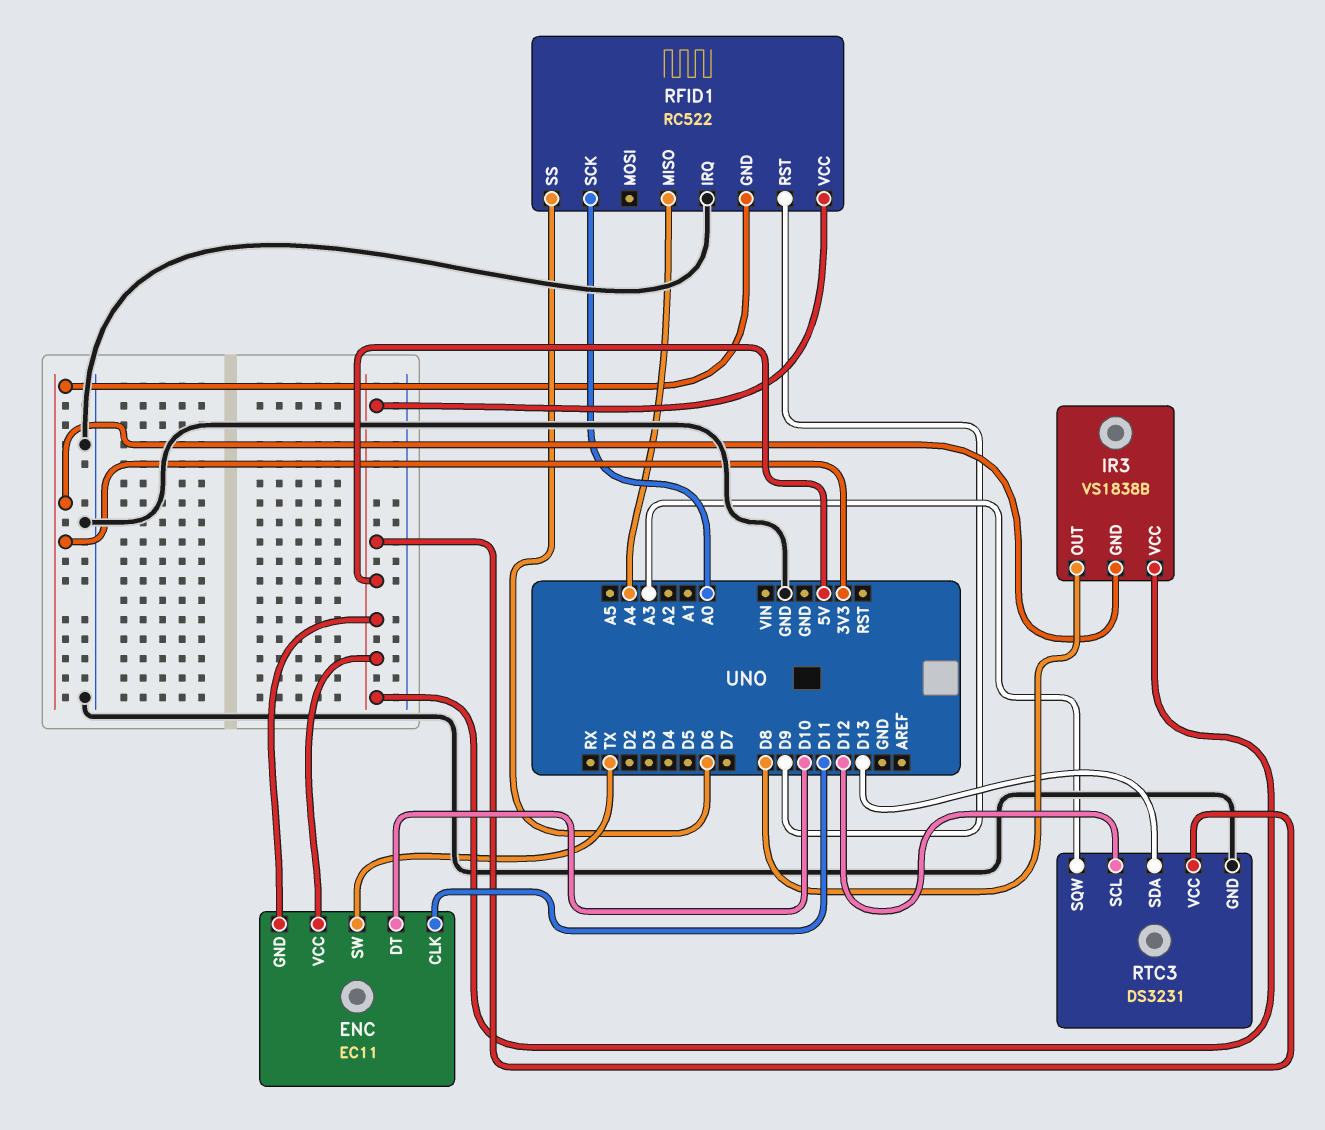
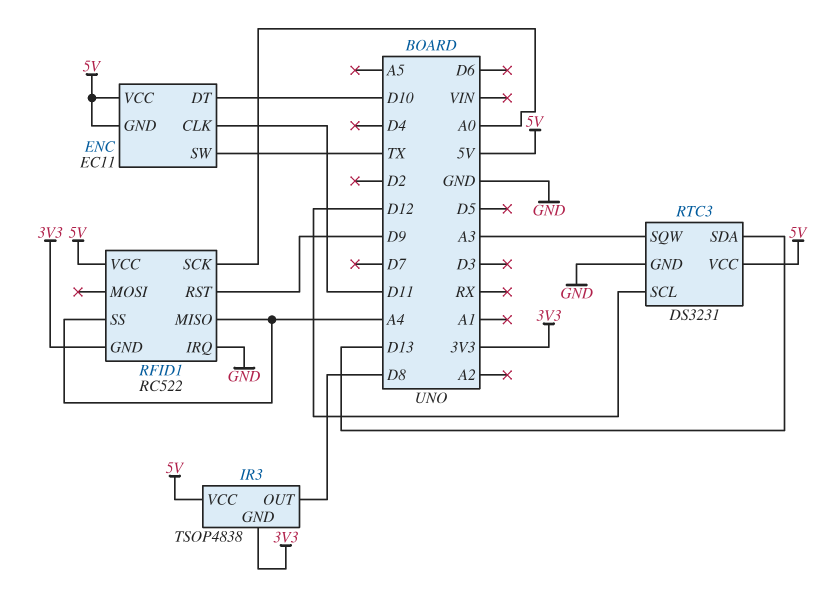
IR3: VS1838B -> TSOP4838
RFID1 pin SS: D6 -> A4

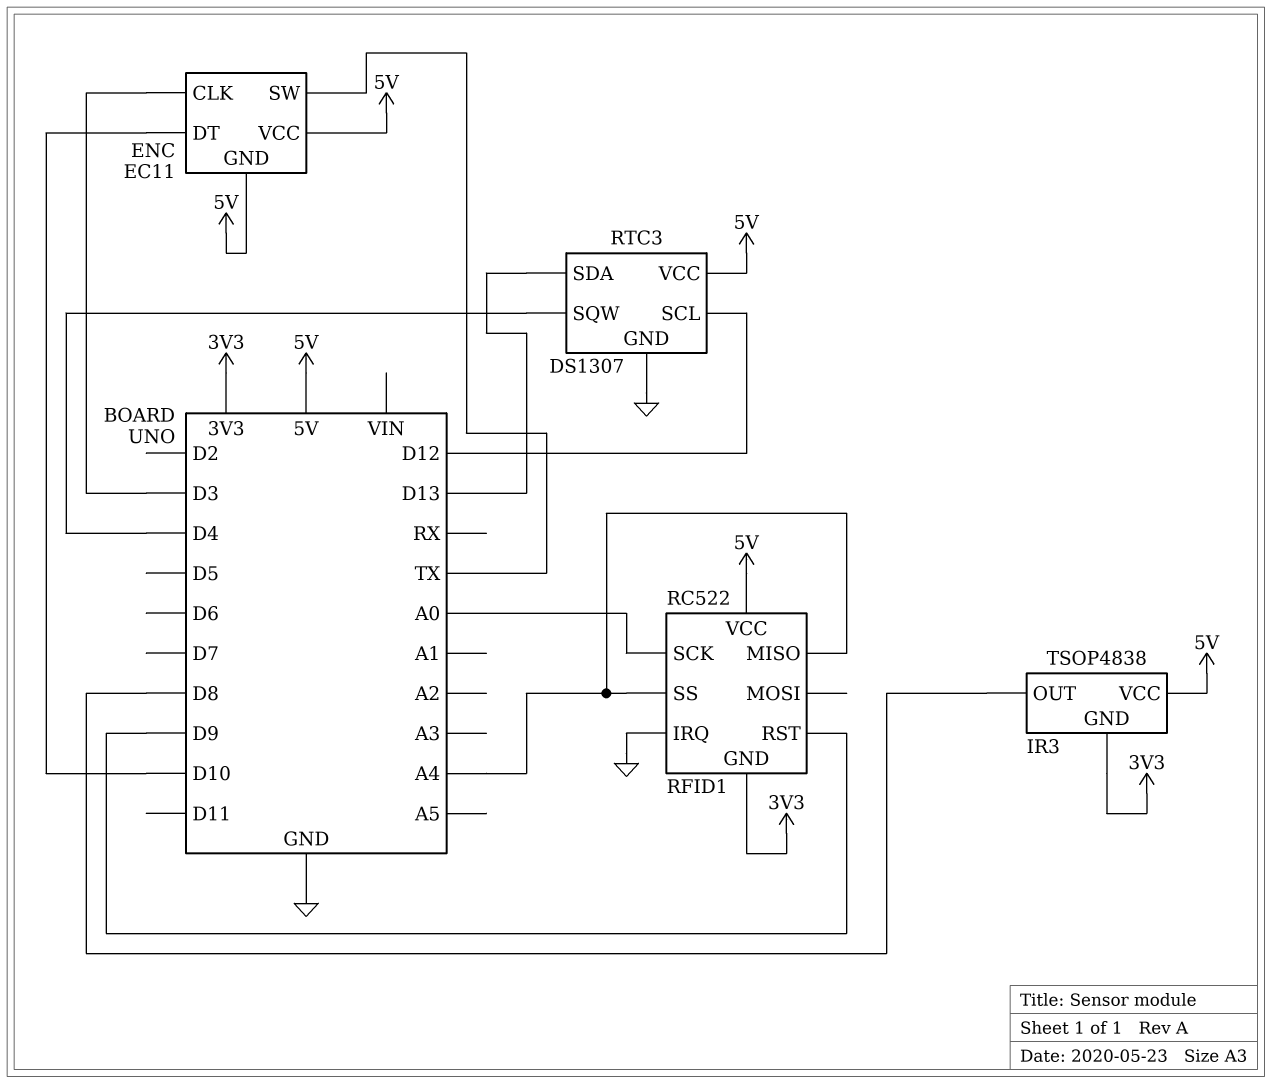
ENC pin CLK: D11 -> D3
RTC3: DS3231 -> DS1307
RTC3 pin SQW: A3 -> D4

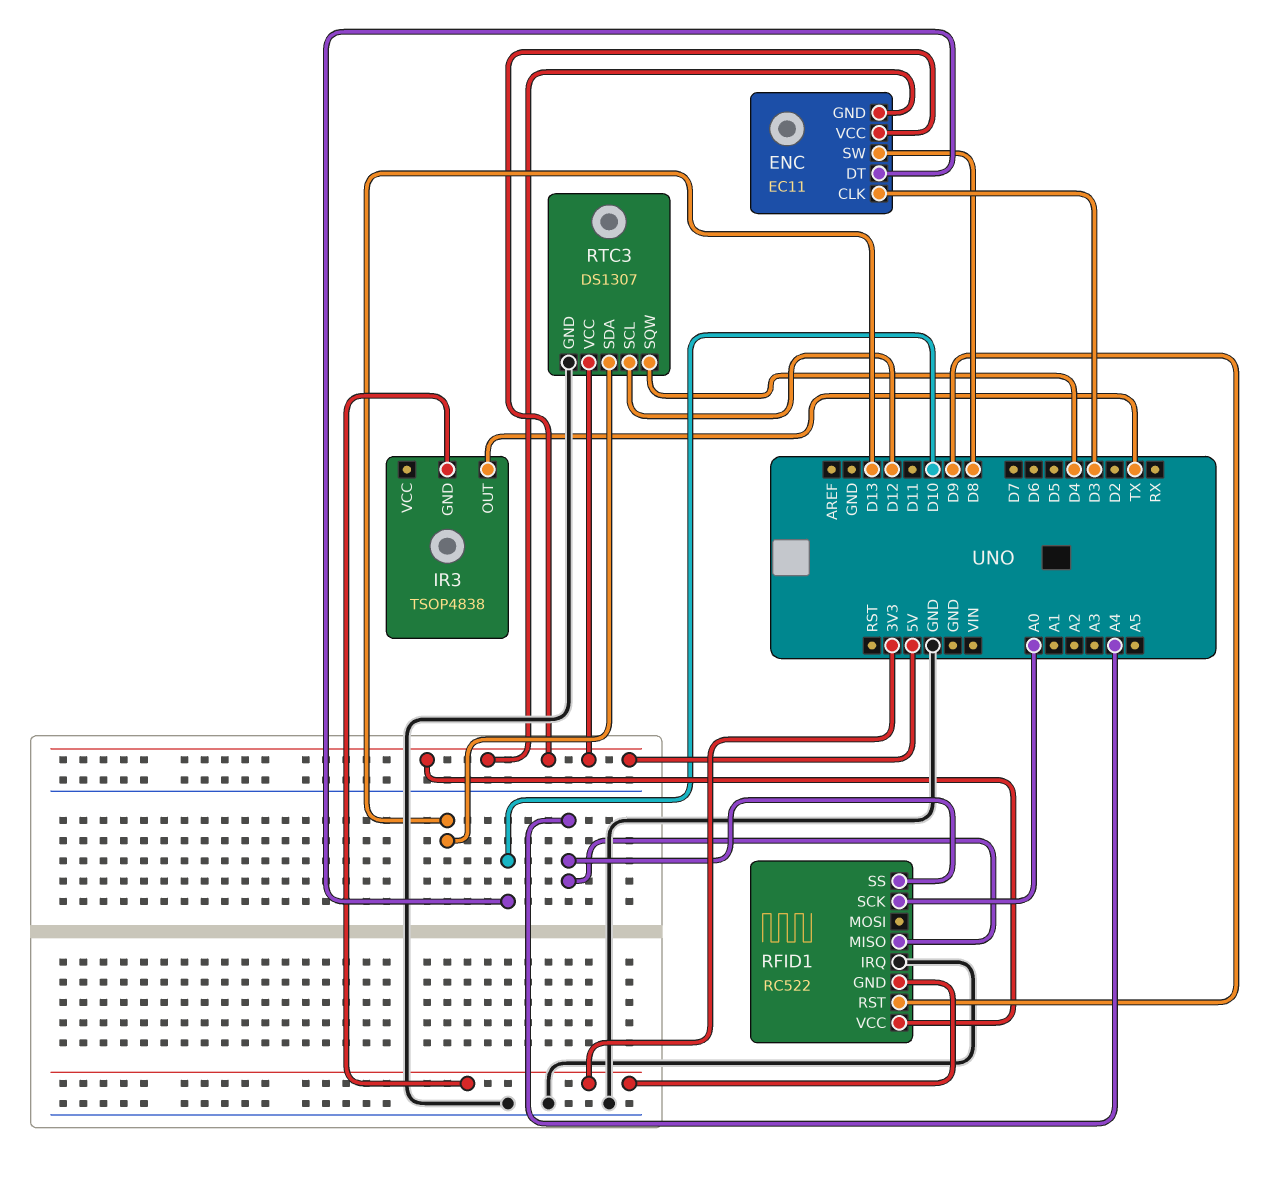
ENC pin SW: TX -> D8
IR3 pin OUT: D8 -> TX
IR3 pin VCC: 5V -> none

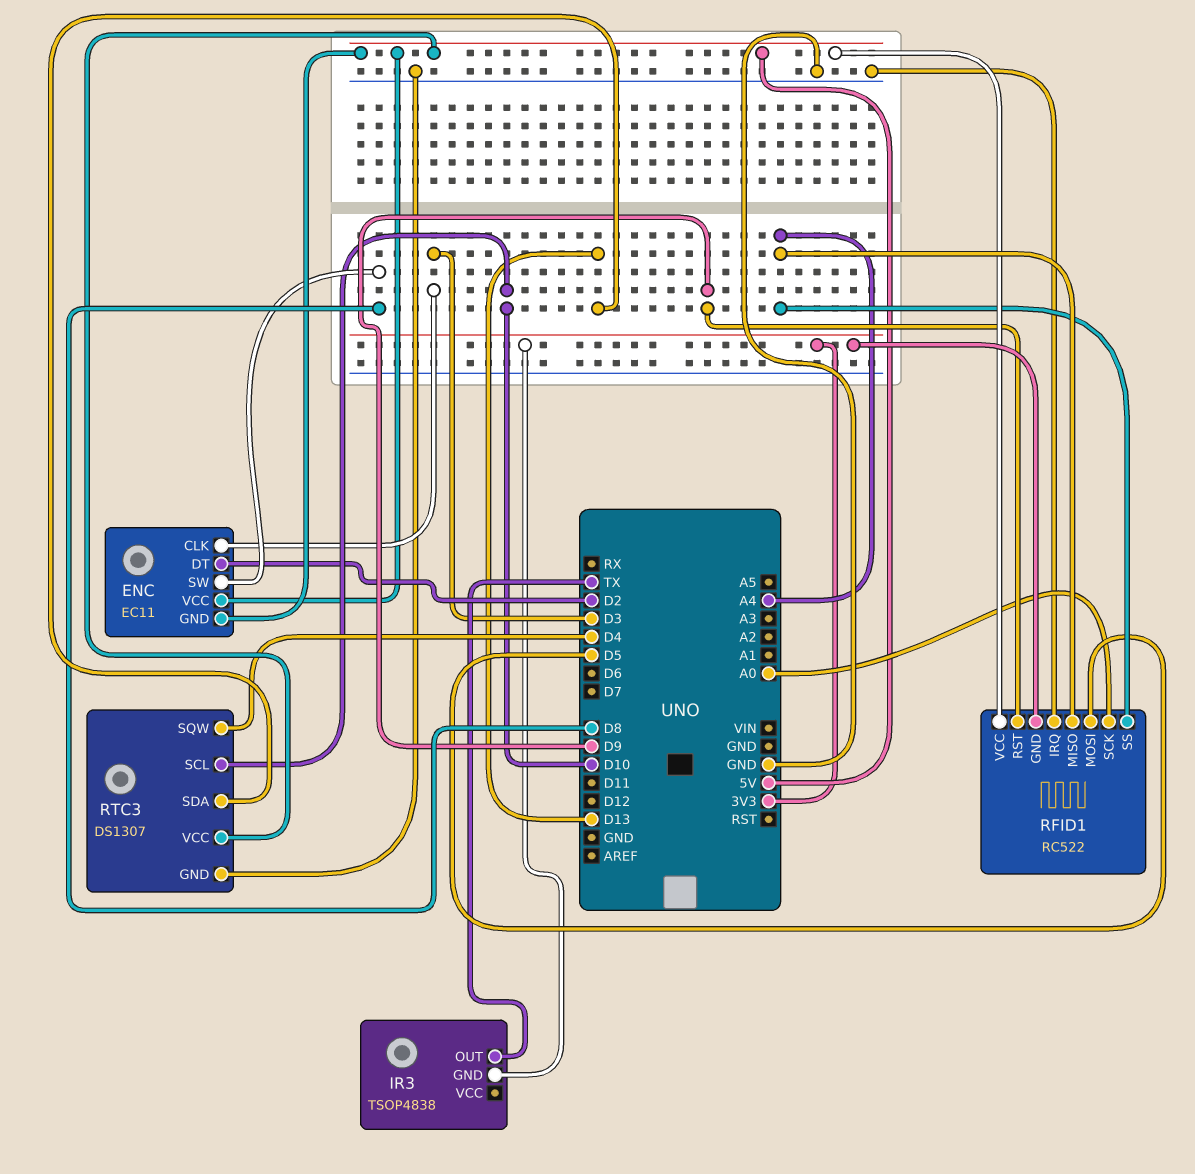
ENC pin DT: D10 -> D2
RFID1 pin MOSI: none -> D5
RTC3 pin SCL: D12 -> D10

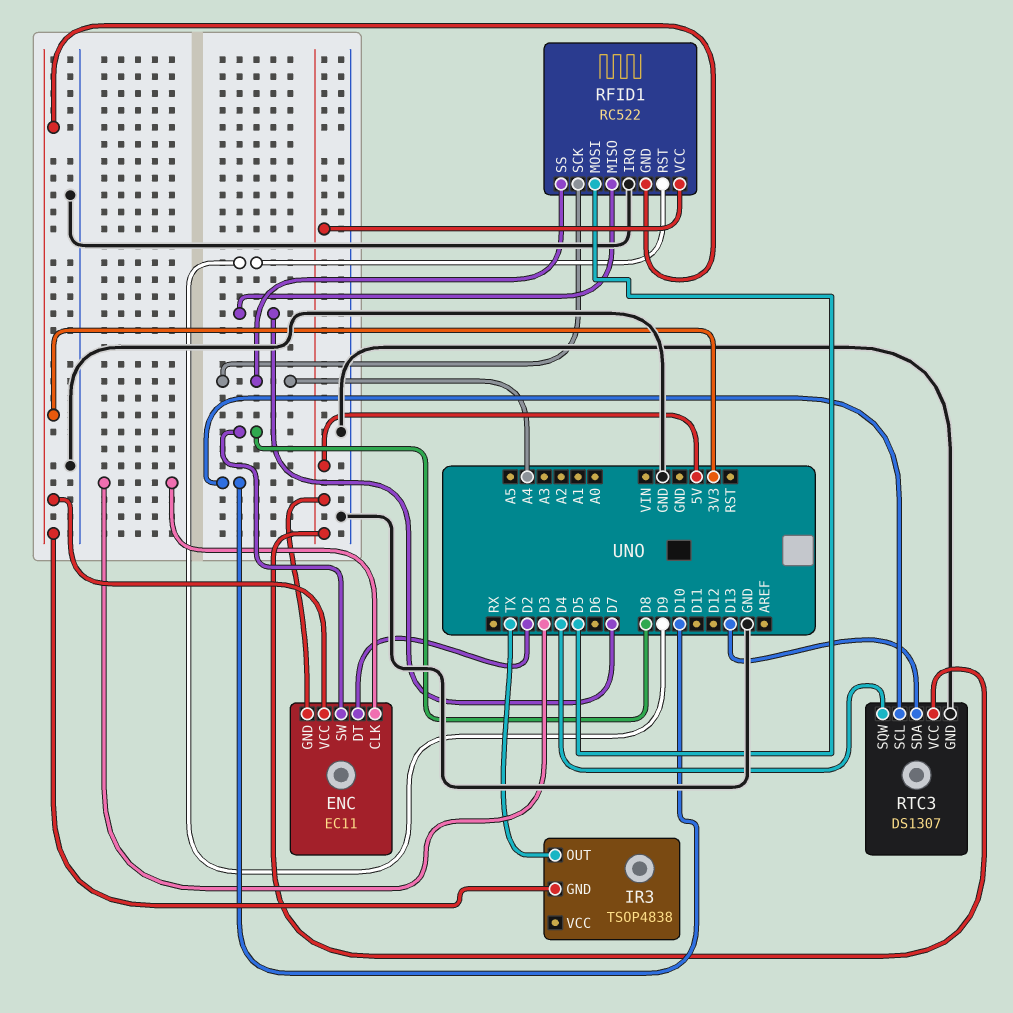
ENC pin VCC: 5V -> 3V3
RFID1 pin MISO: A4 -> D7
RFID1 pin SCK: A0 -> A4

